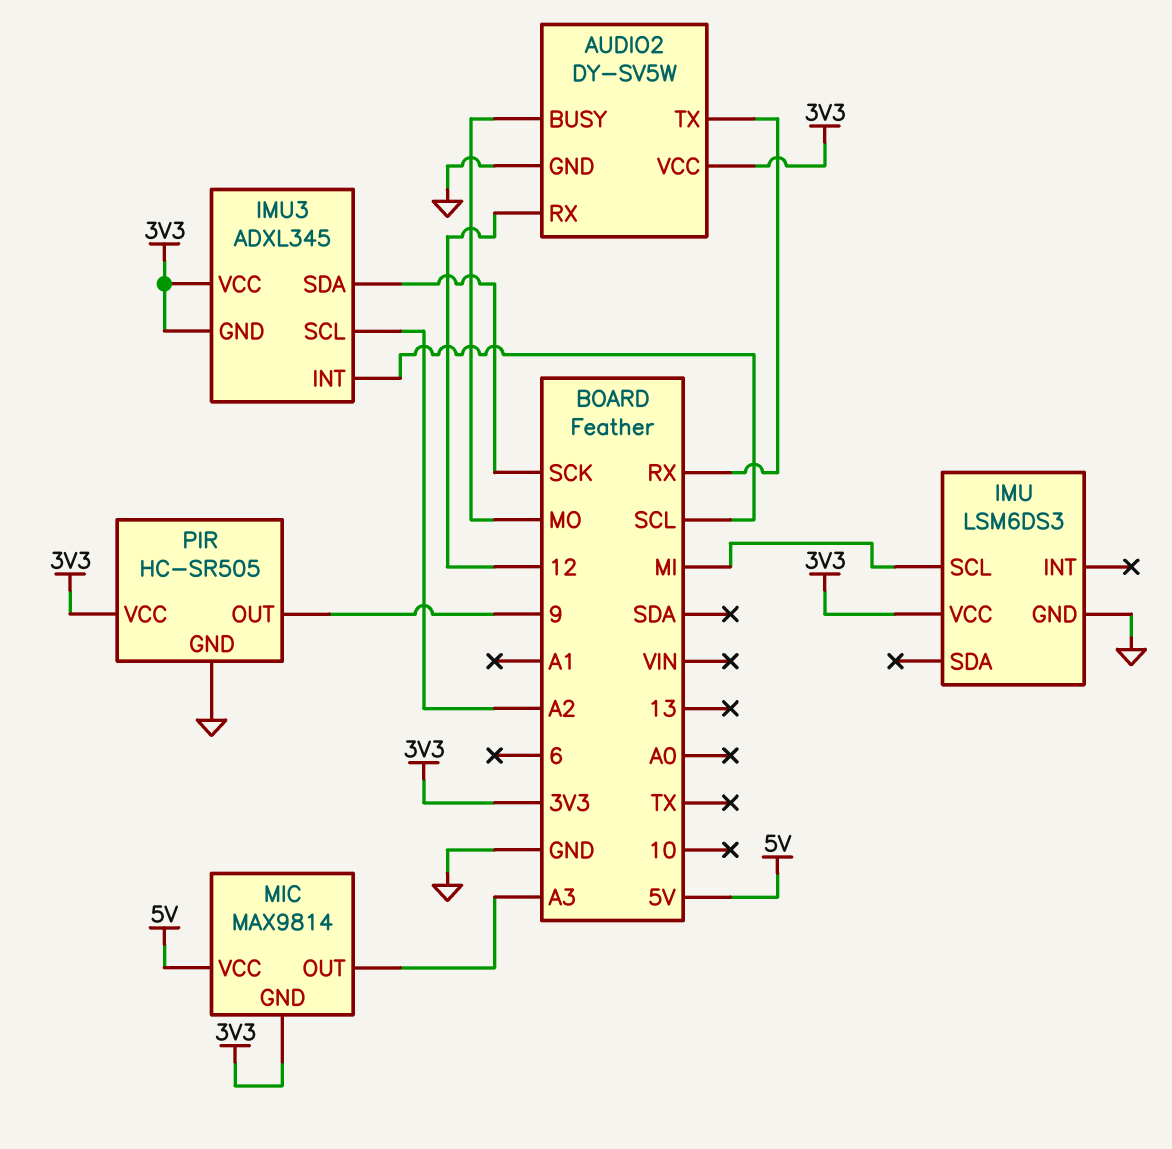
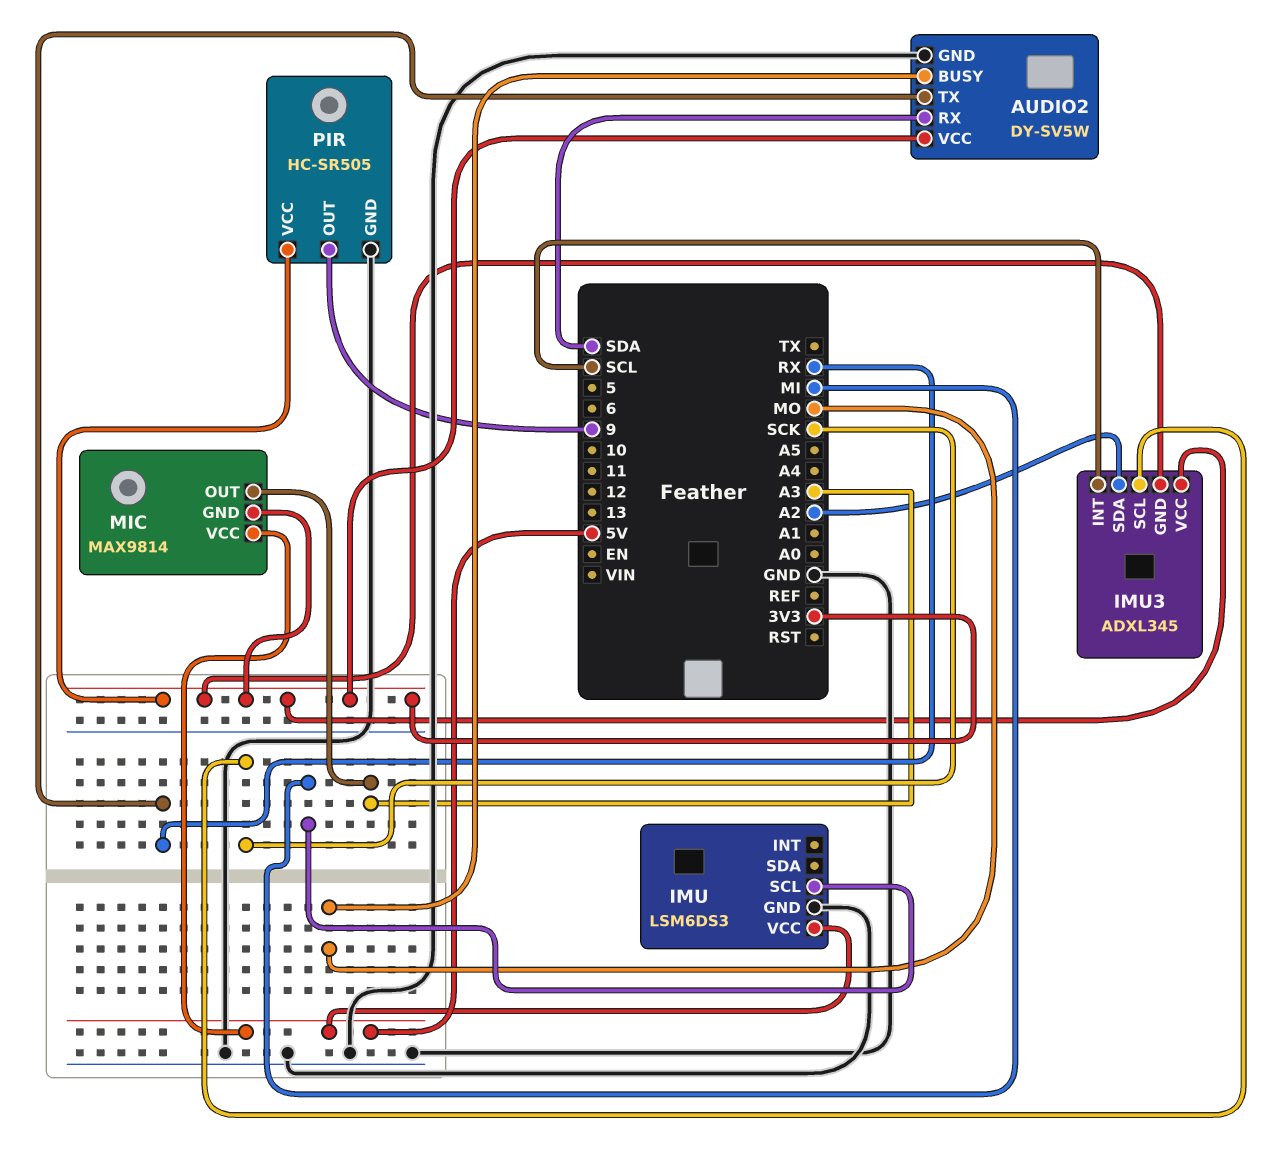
AUDIO2 pin RX: 12 -> SDA
IMU pin VCC: 3V3 -> 5V
IMU3 pin SCL: A2 -> SCK
IMU3 pin SDA: SCK -> A2

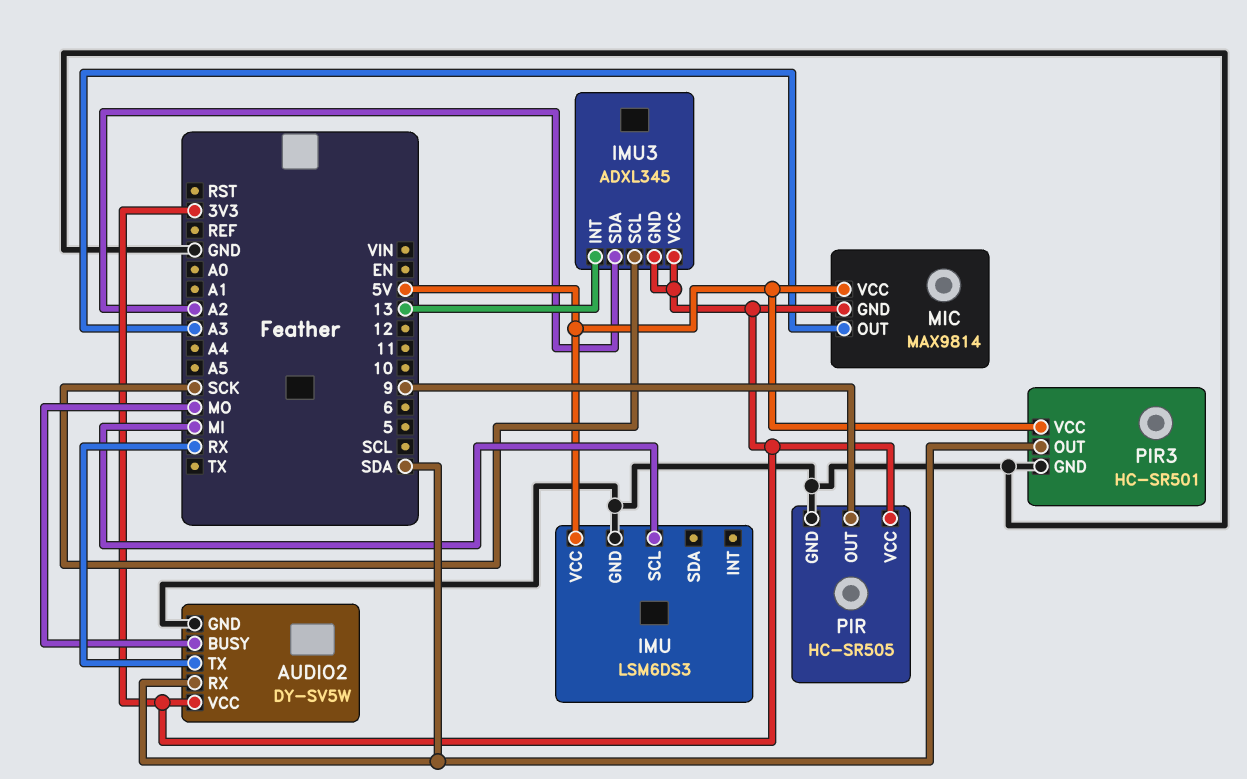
IMU3 pin INT: SCL -> 13
PIR3: none -> HC-SR501
PIR3 pin GND: none -> GND
PIR3 pin OUT: none -> SDA
PIR3 pin VCC: none -> 5V

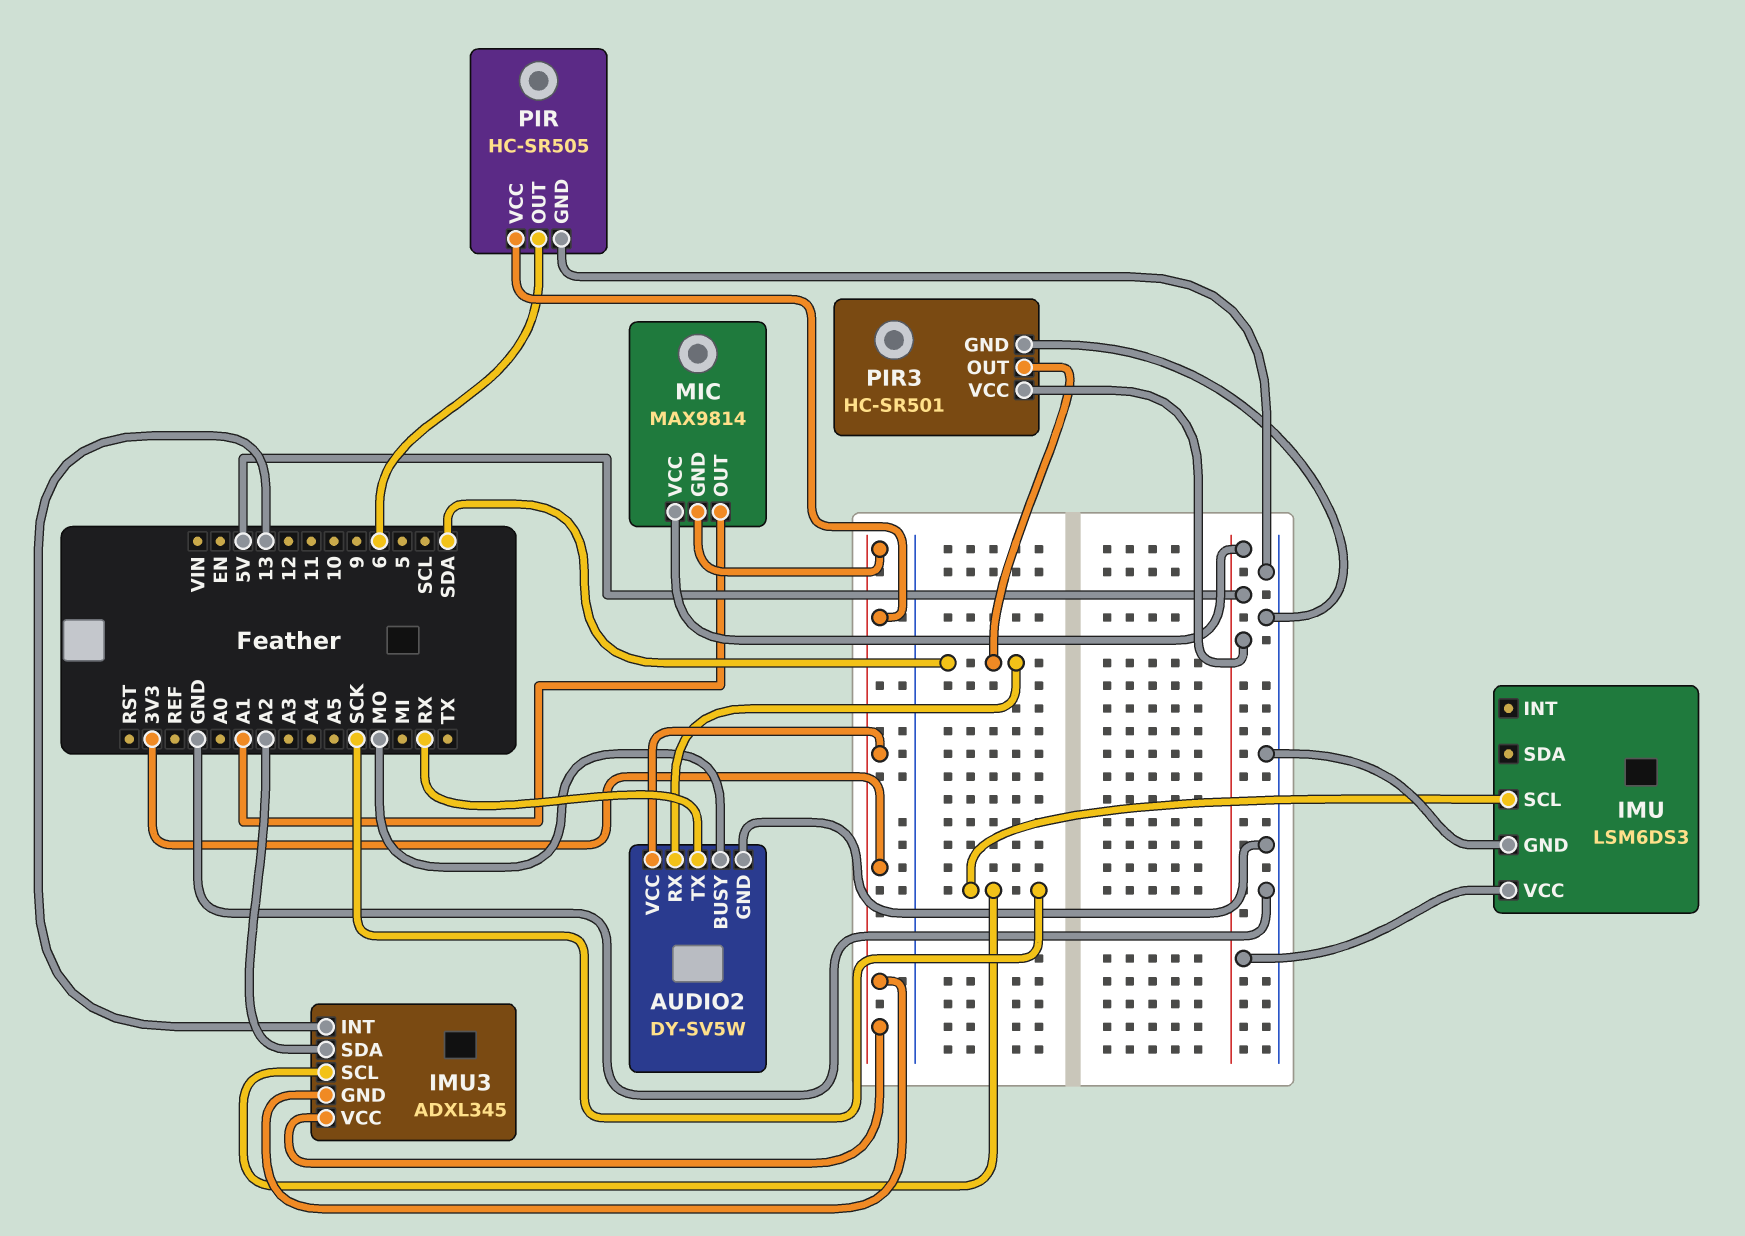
IMU pin SCL: MI -> SCK
MIC pin OUT: A3 -> A1
PIR pin OUT: 9 -> 6

